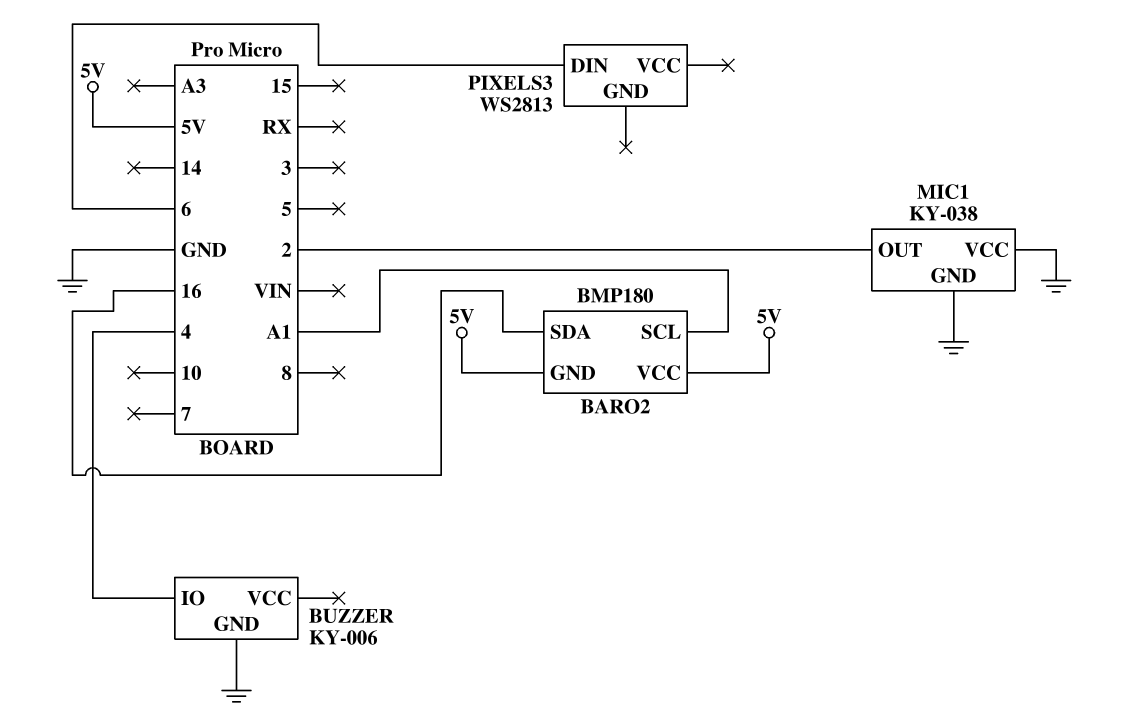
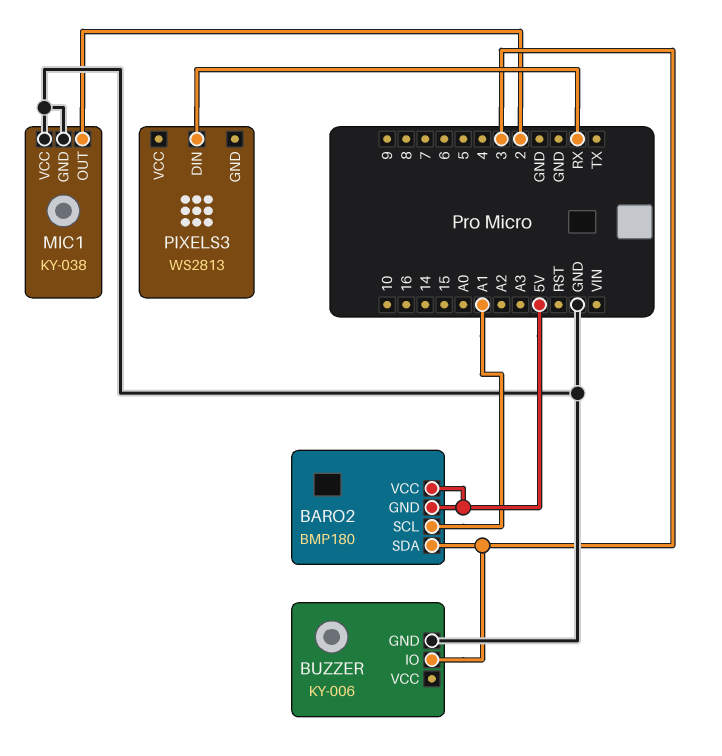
BARO2 pin SDA: 16 -> 3
BUZZER pin IO: 4 -> 3
PIXELS3 pin DIN: 6 -> RX

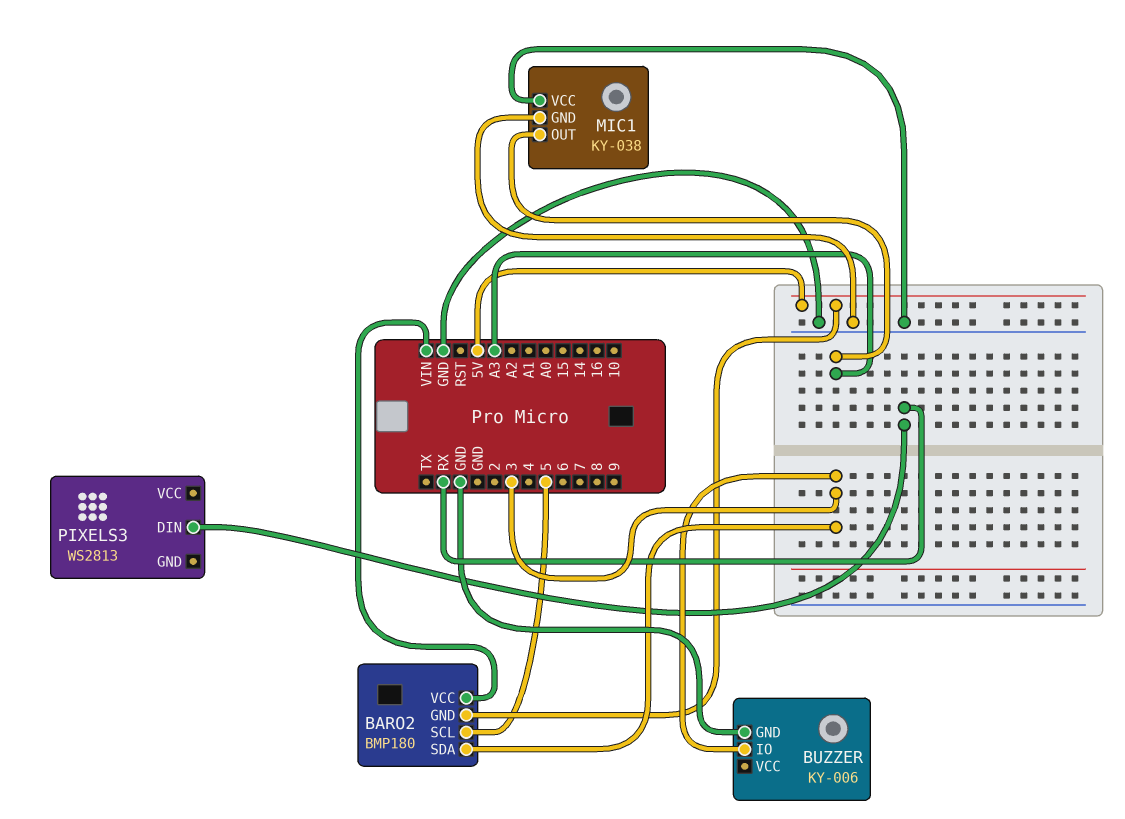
BARO2 pin SCL: A1 -> 5
BARO2 pin VCC: 5V -> VIN
MIC1 pin OUT: 2 -> A3

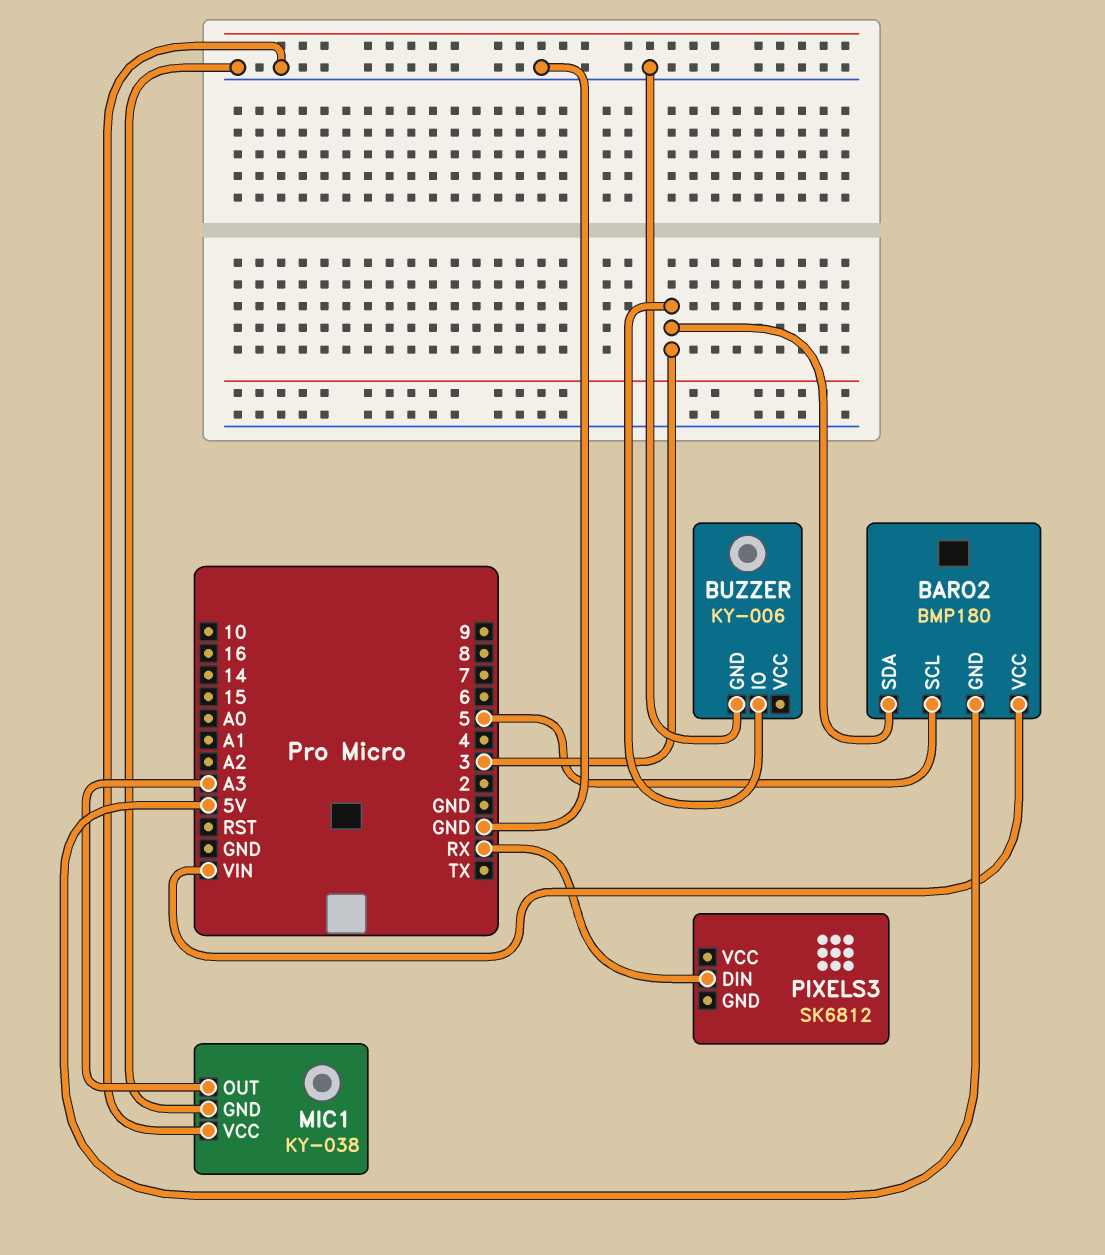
PIXELS3: WS2813 -> SK6812

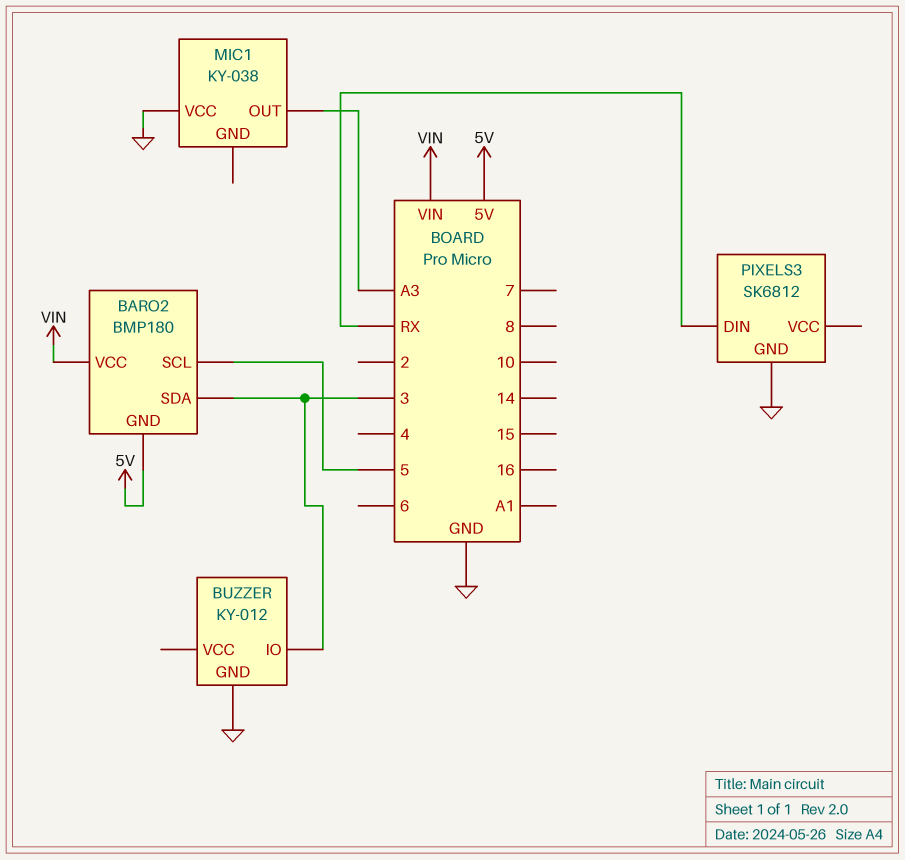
BUZZER: KY-006 -> KY-012
MIC1 pin GND: GND -> none
PIXELS3 pin GND: none -> GND

